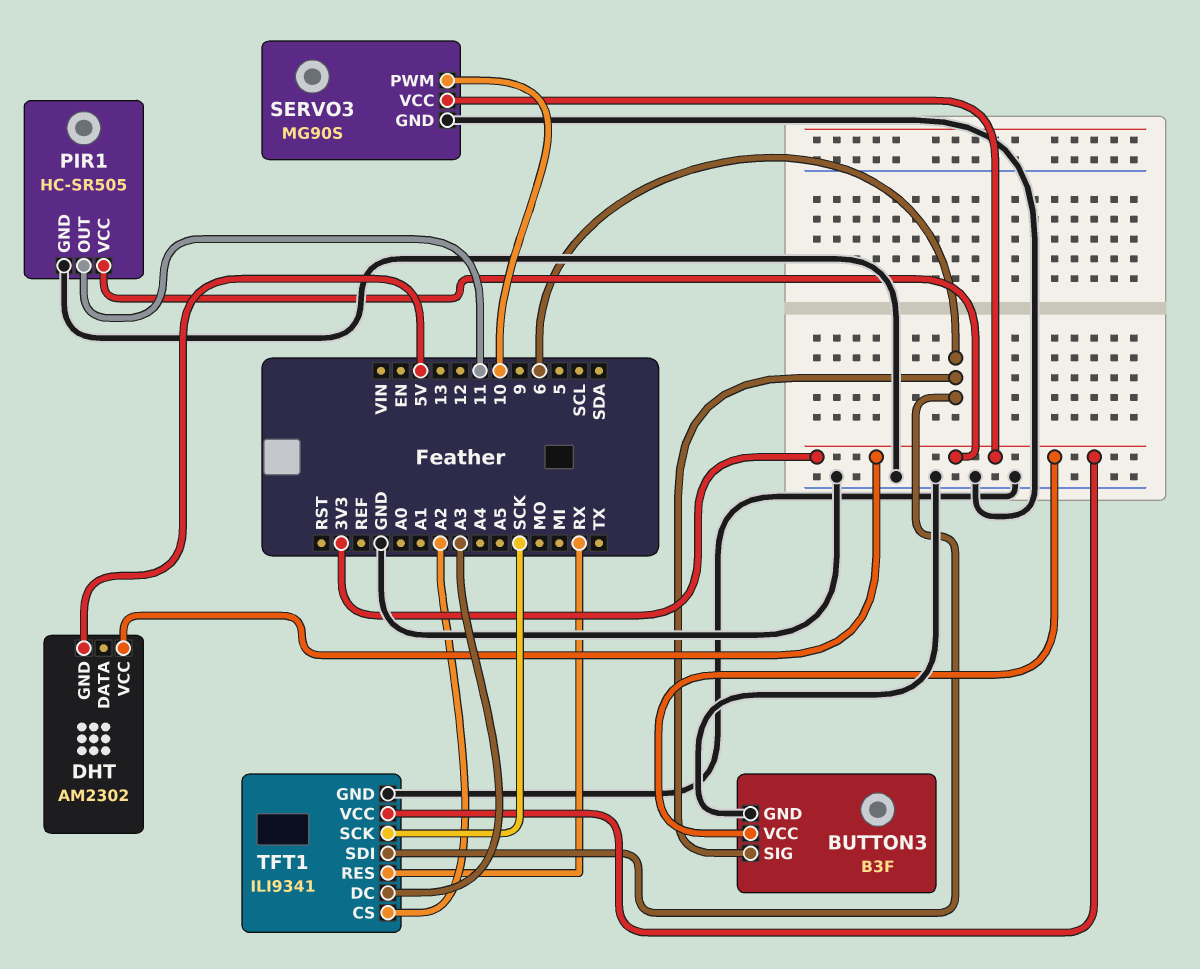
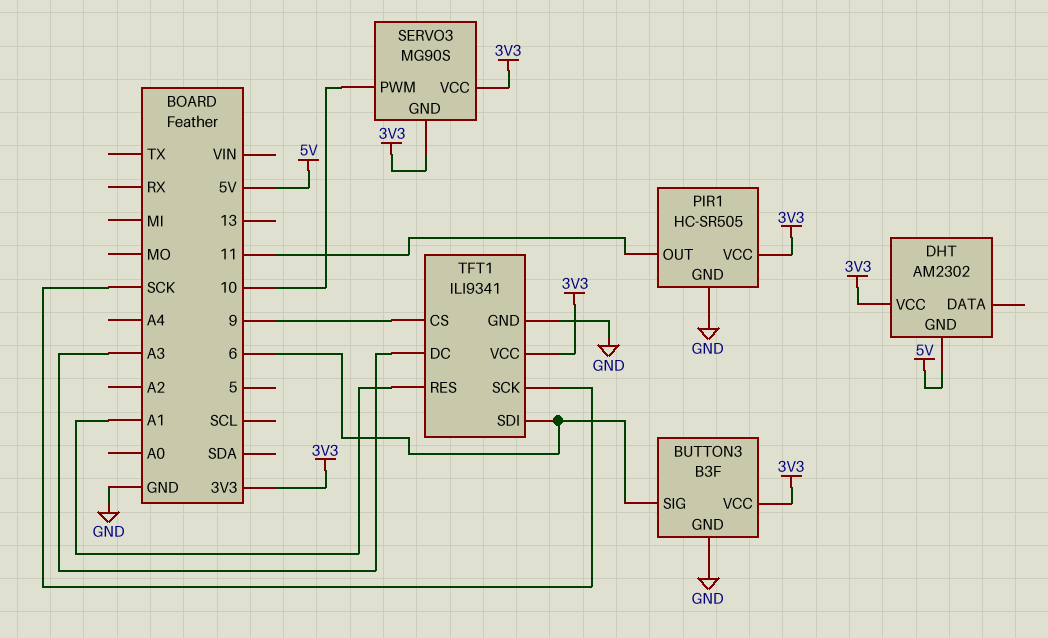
SERVO3 pin GND: GND -> 3V3
TFT1 pin CS: A2 -> 9
TFT1 pin RES: RX -> A1

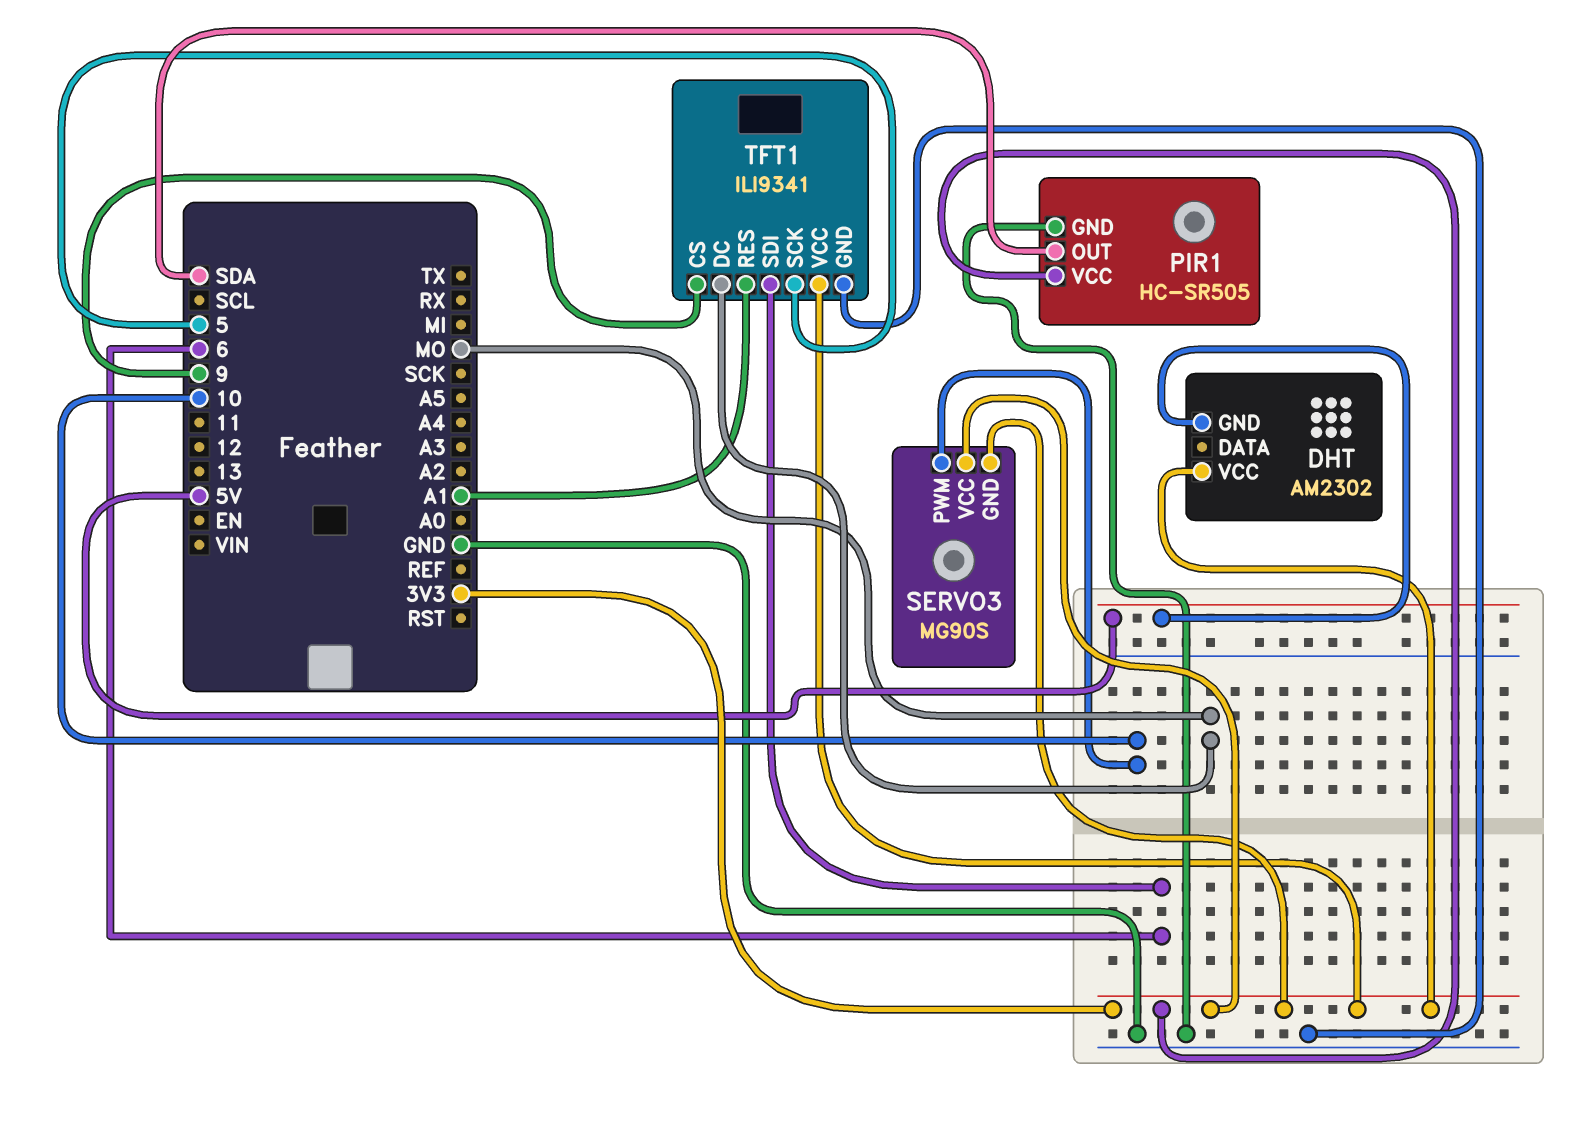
BUTTON3: B3F -> none
BUTTON3 pin GND: GND -> none
BUTTON3 pin SIG: 6 -> none
BUTTON3 pin VCC: 3V3 -> none
PIR1 pin OUT: 11 -> SDA
TFT1 pin DC: A3 -> MO
TFT1 pin SCK: SCK -> 5

